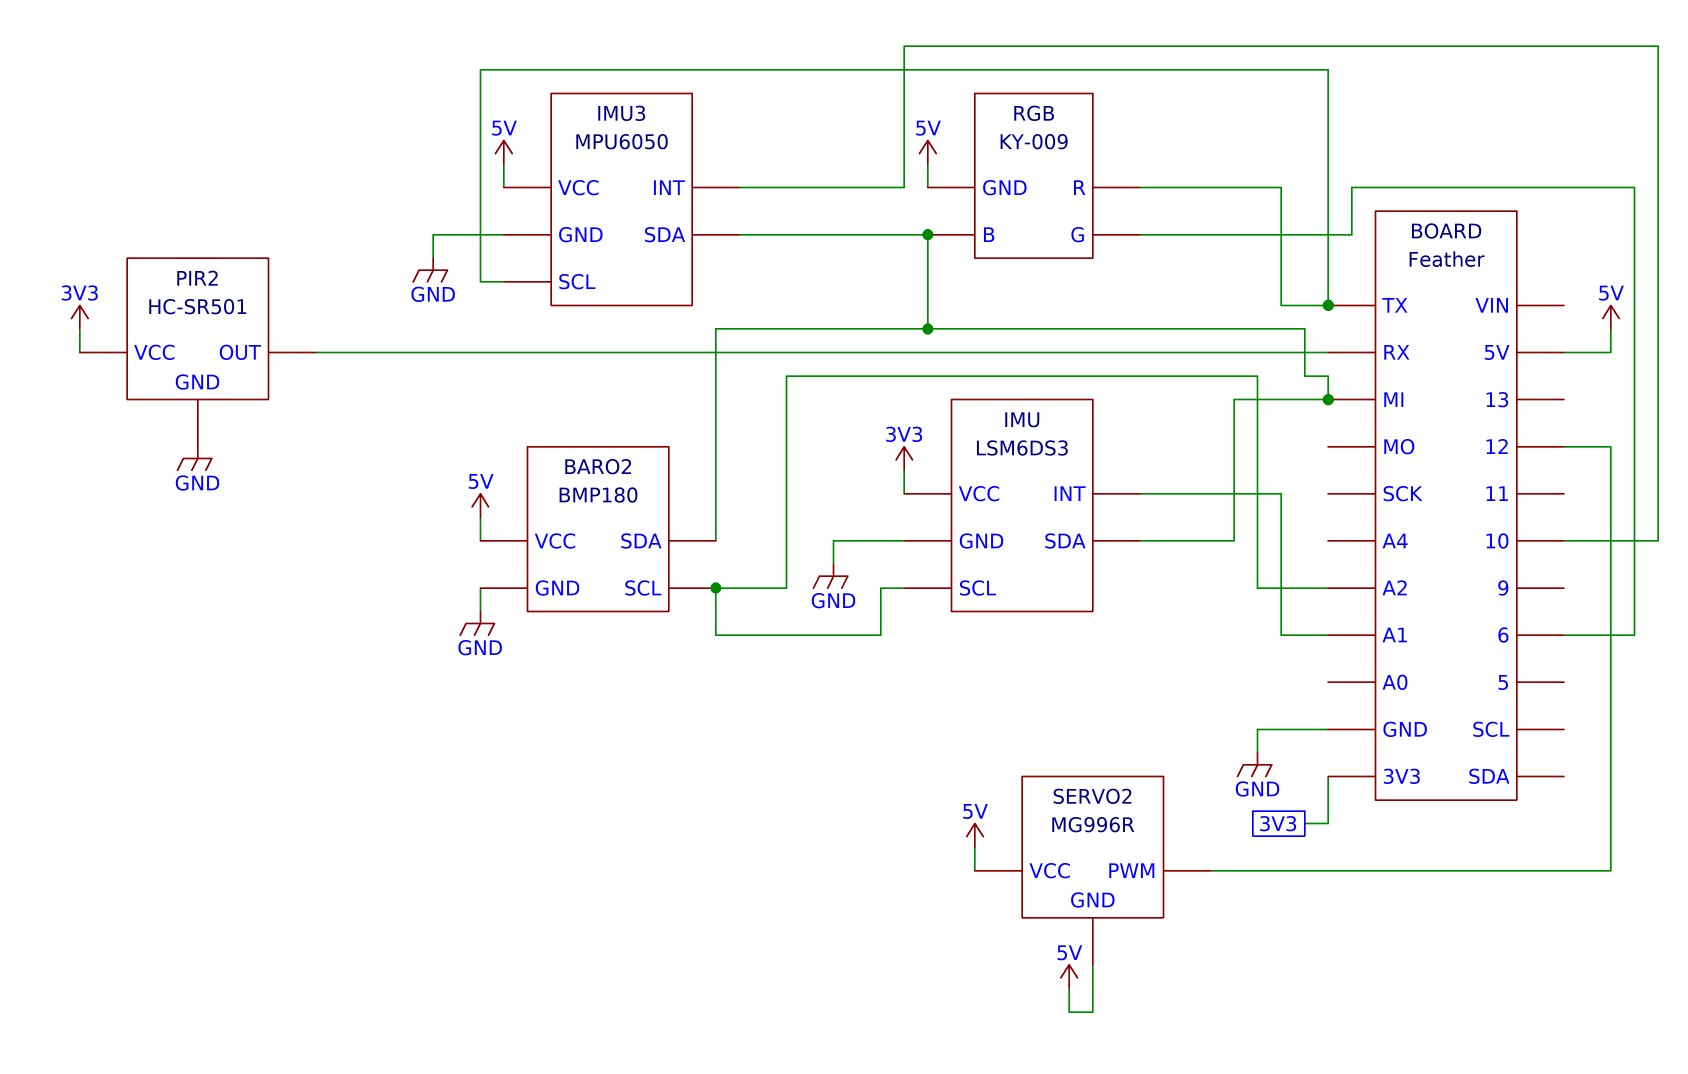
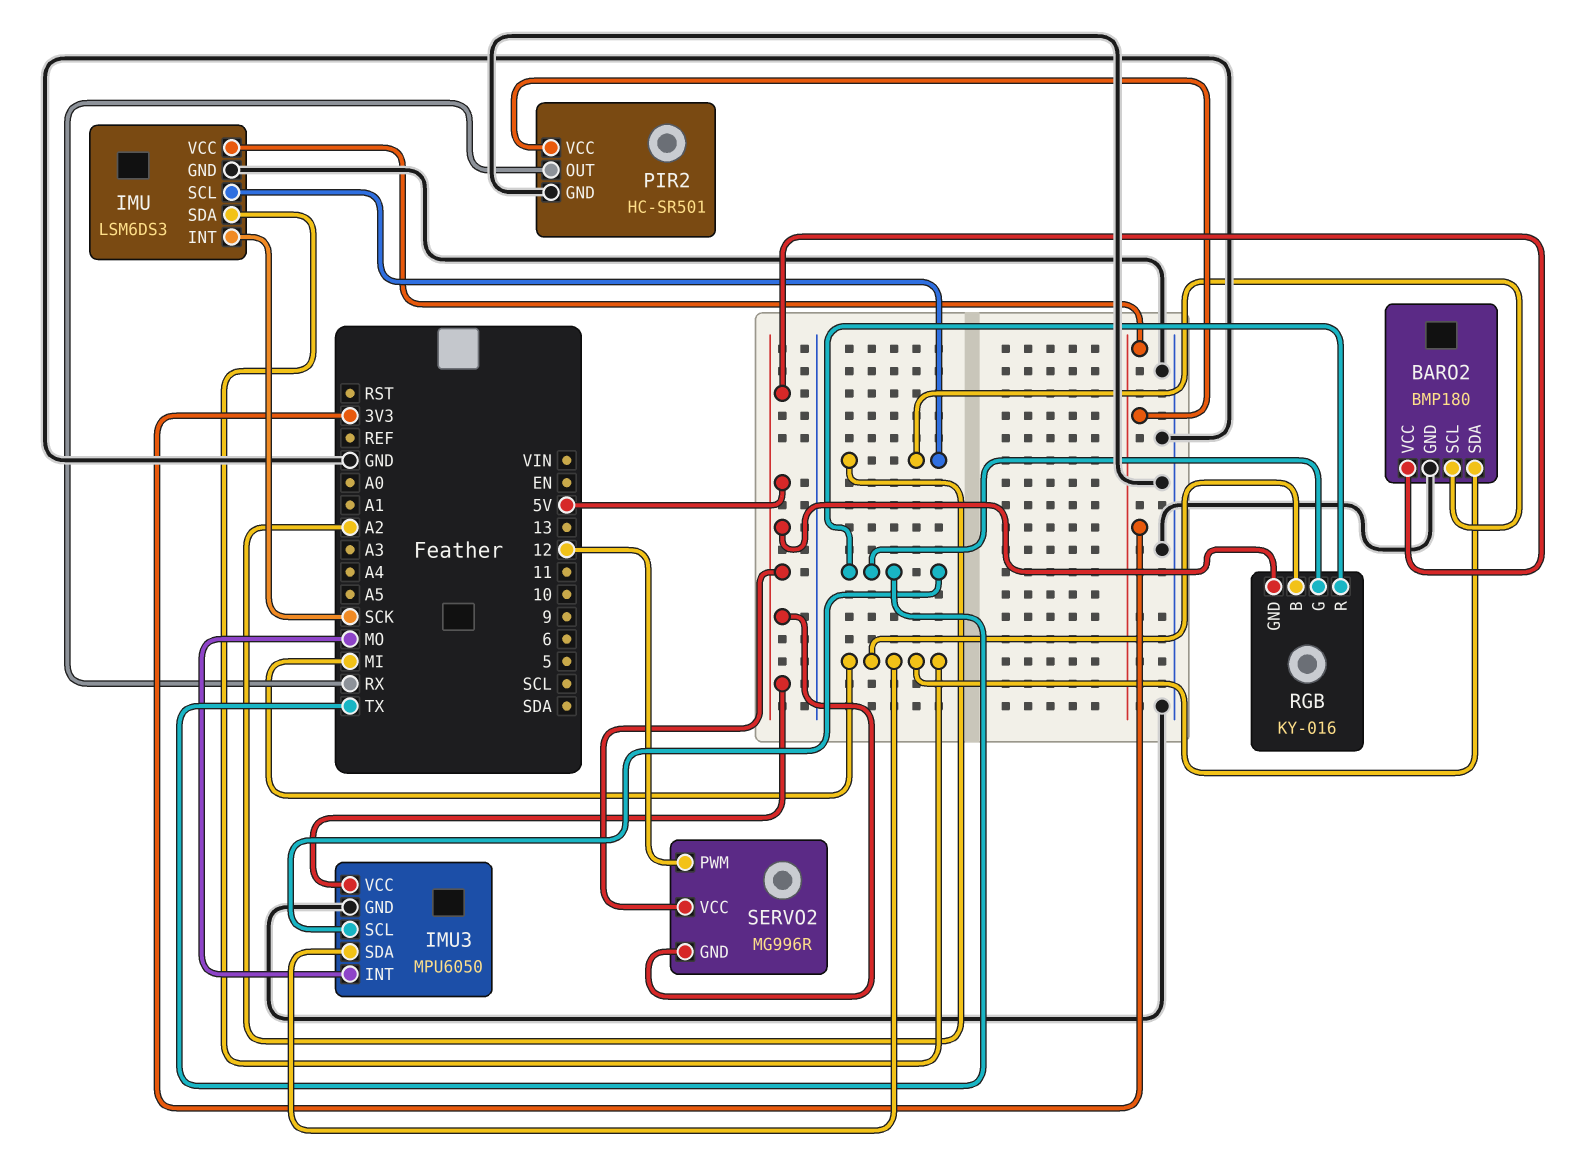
IMU pin INT: A1 -> SCK
IMU3 pin INT: 10 -> MO
RGB: KY-009 -> KY-016
RGB pin G: 6 -> TX

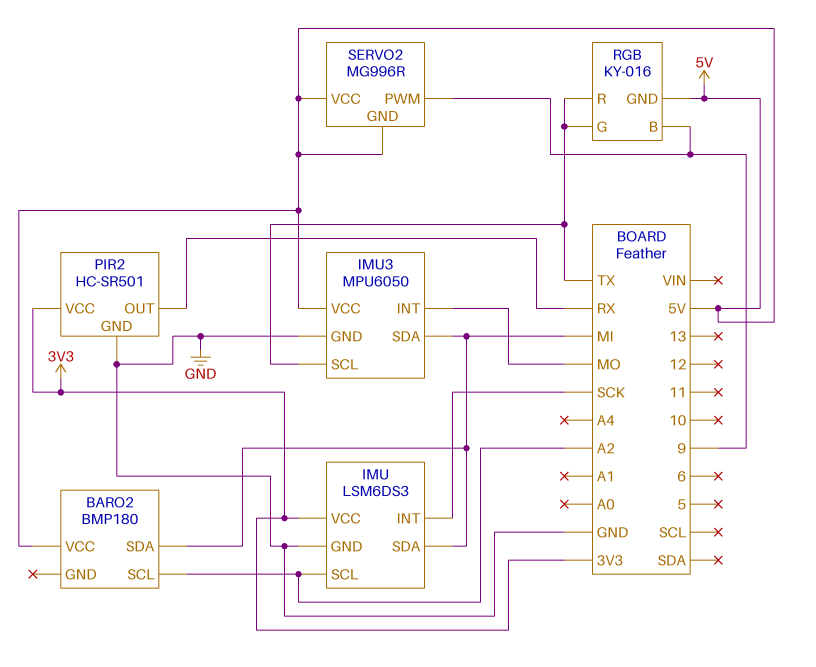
BARO2 pin GND: GND -> none
RGB pin B: MI -> 9
SERVO2 pin PWM: 12 -> 9

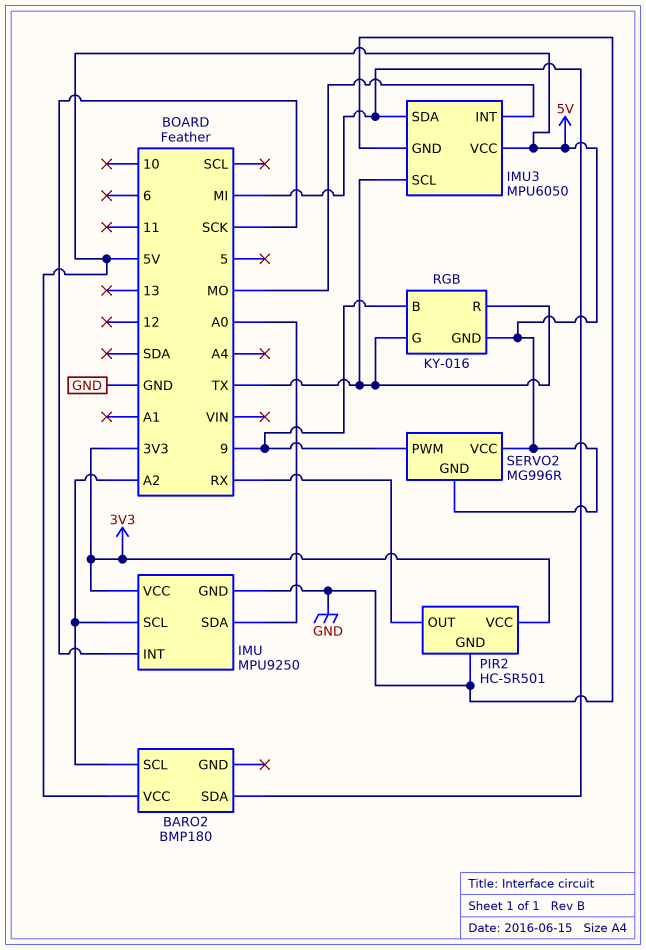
IMU: LSM6DS3 -> MPU9250
IMU pin SDA: MI -> A0

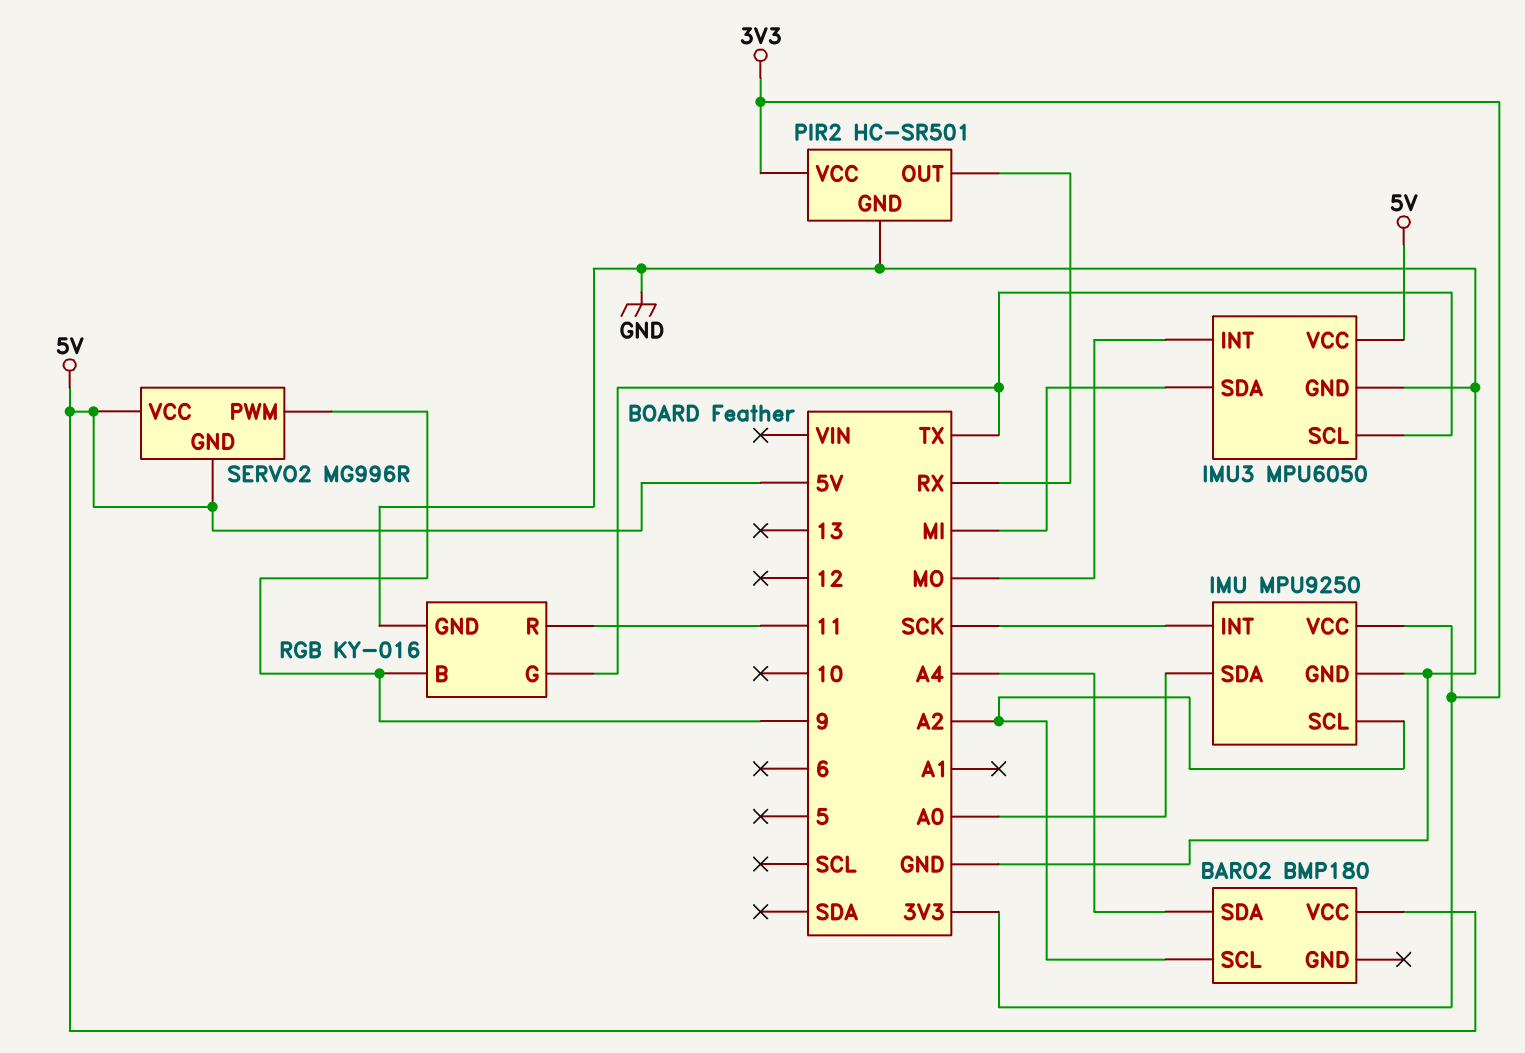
BARO2 pin SDA: MI -> A4
RGB pin GND: 5V -> GND
RGB pin R: TX -> 11

